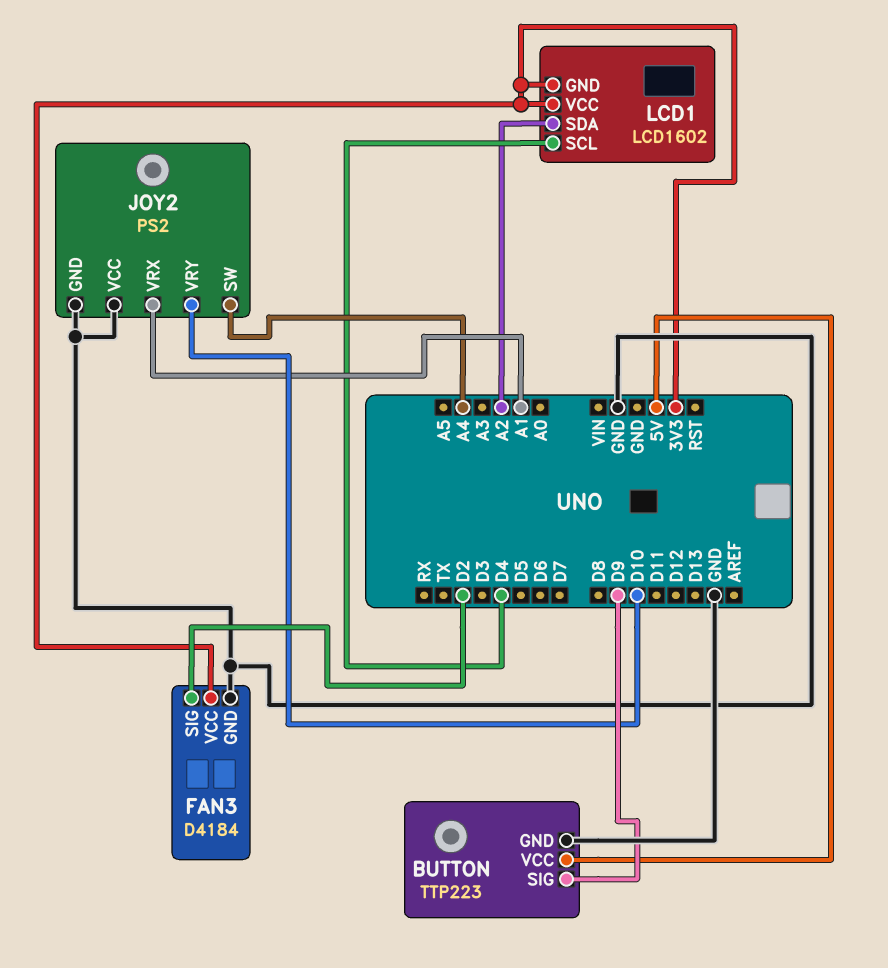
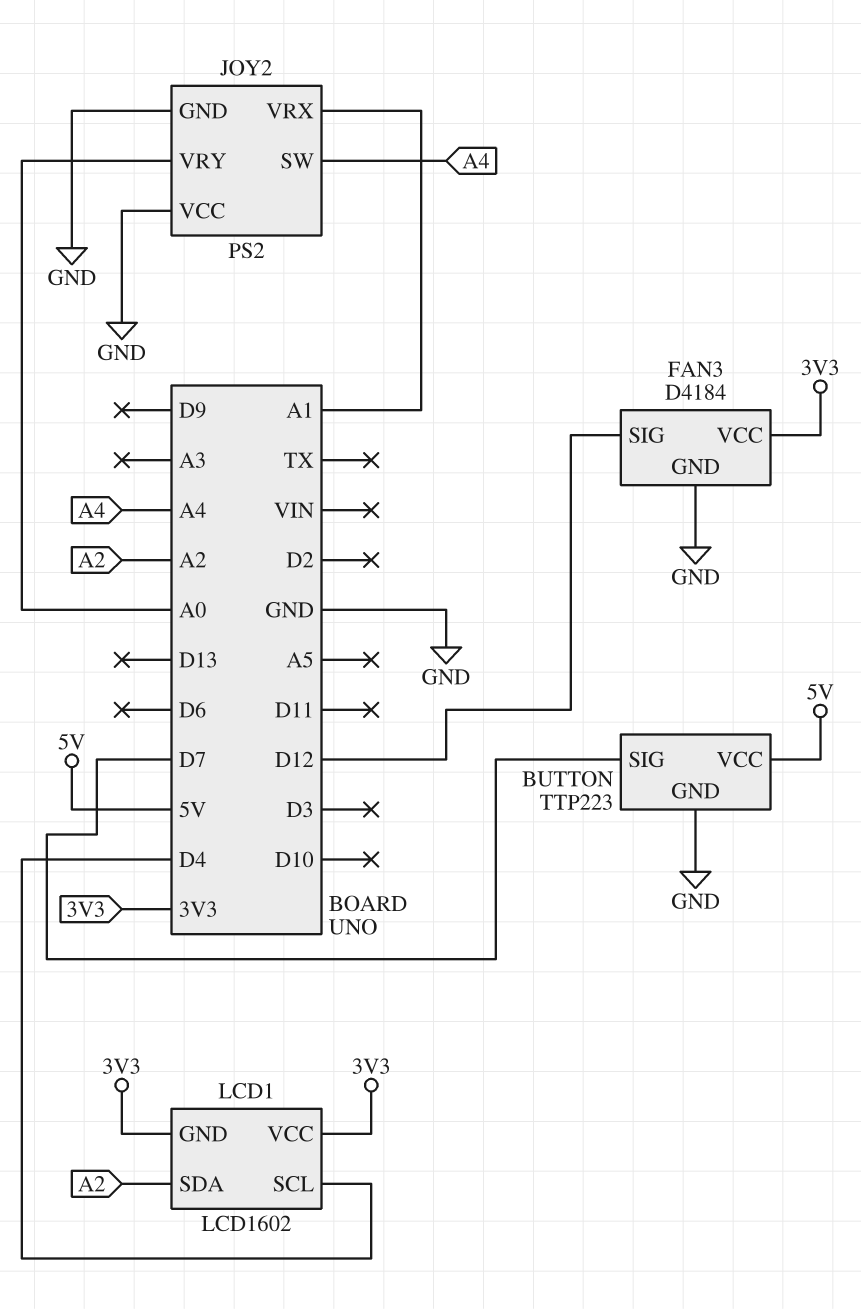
BUTTON pin SIG: D9 -> D7
FAN3 pin SIG: D2 -> D12
JOY2 pin VRY: D10 -> A0

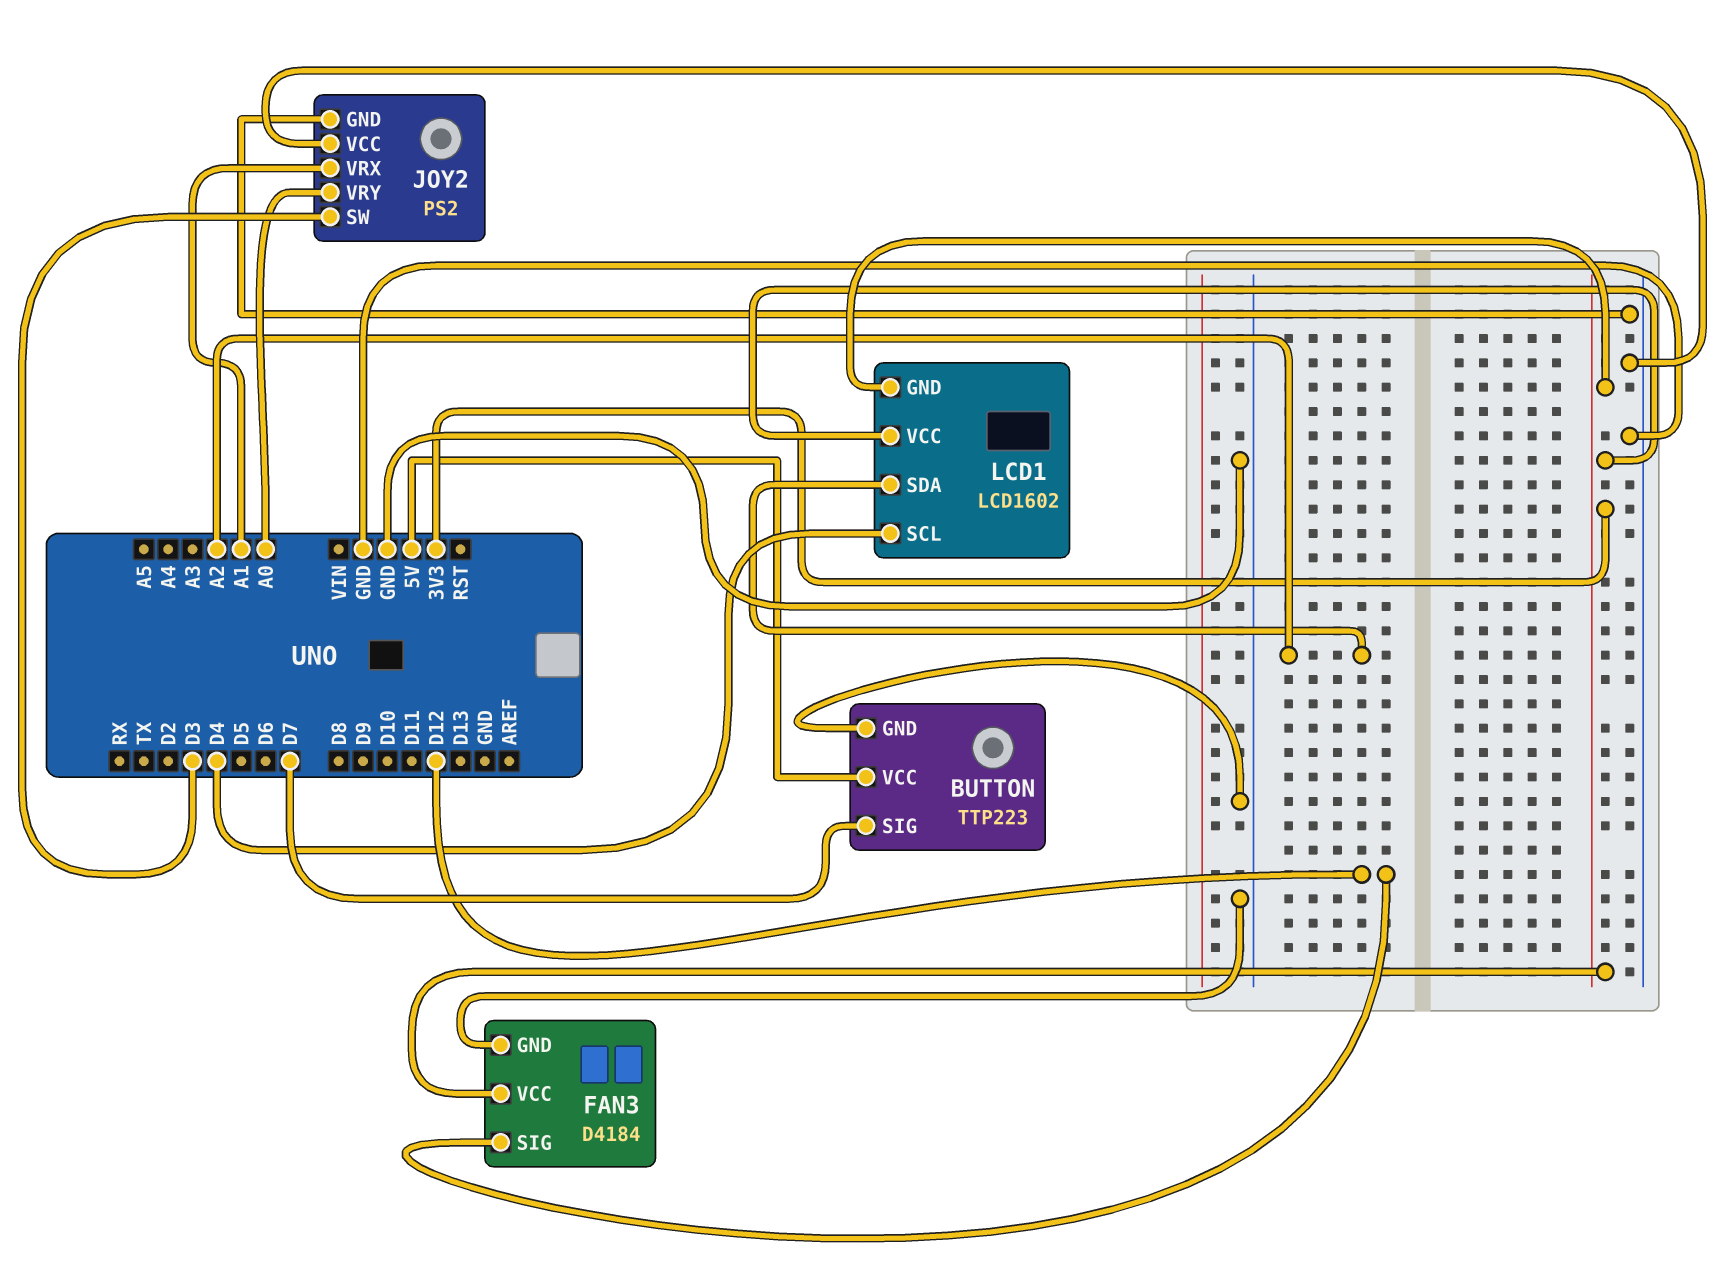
JOY2 pin SW: A4 -> D3

